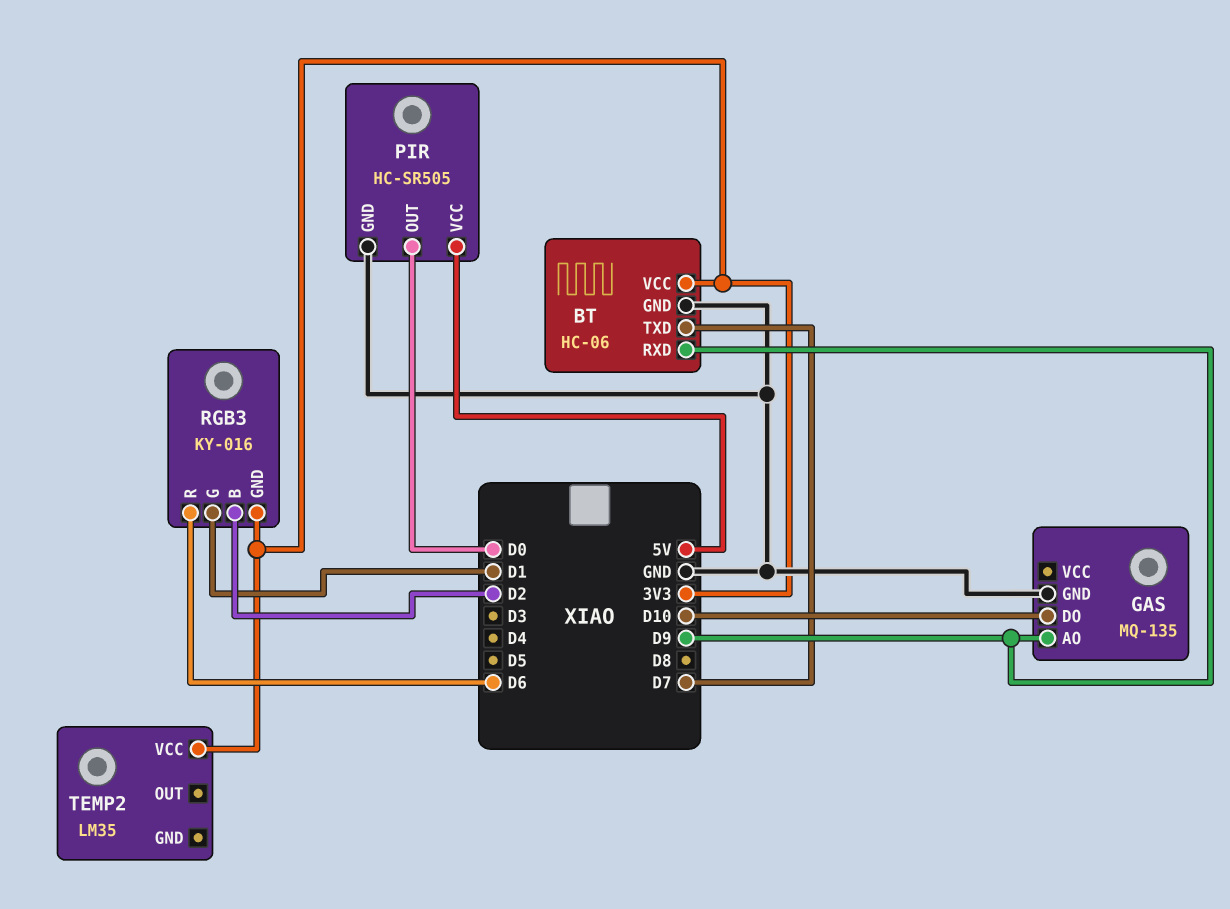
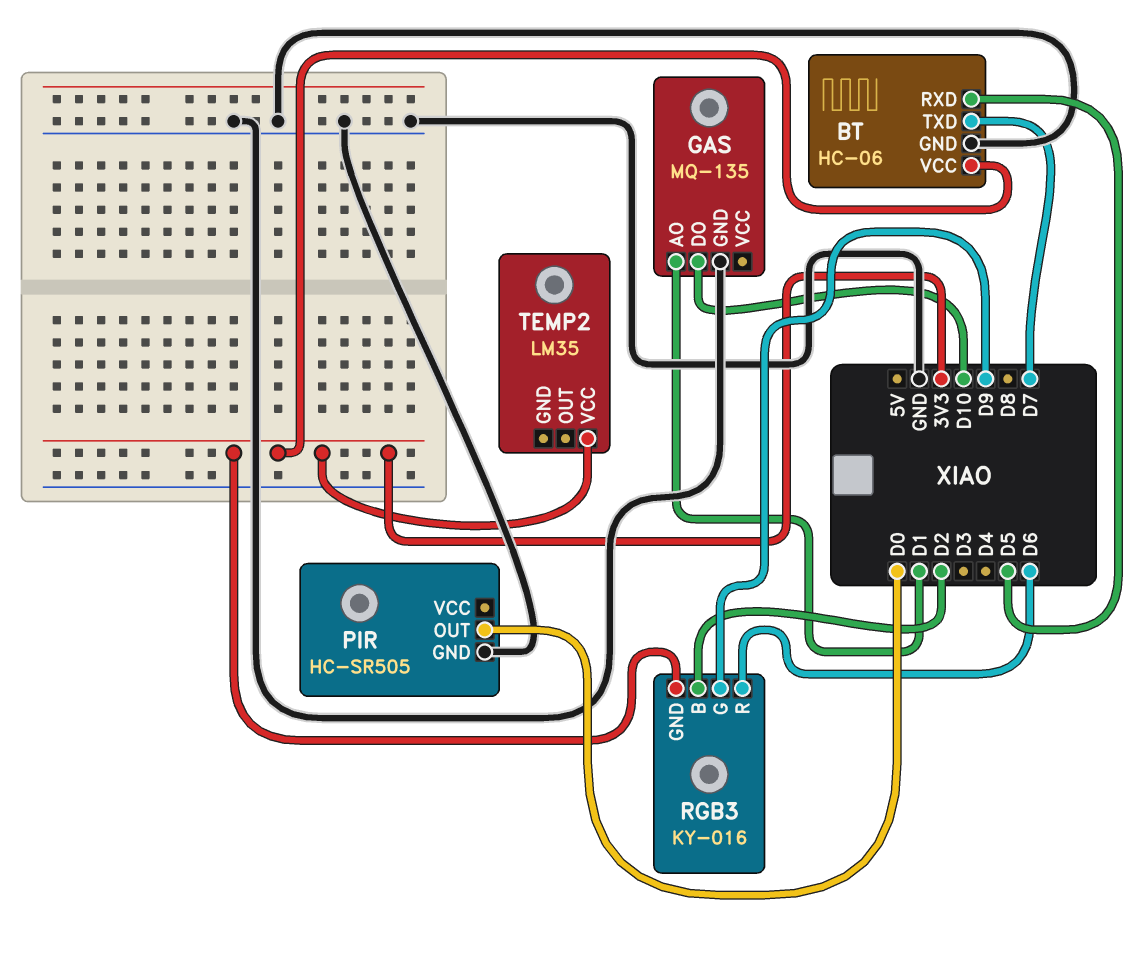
BT pin RXD: D9 -> D5
GAS pin AO: D9 -> D1
PIR pin VCC: 5V -> none
RGB3 pin G: D1 -> D9

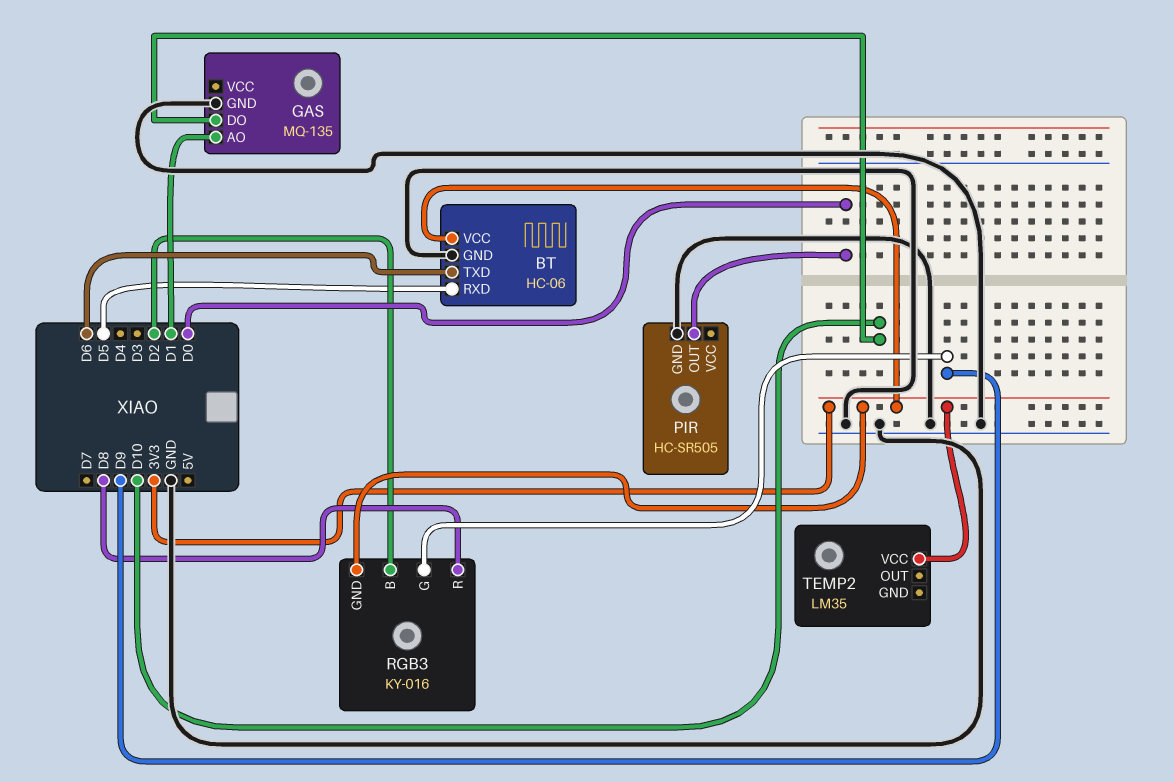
BT pin TXD: D7 -> D6
RGB3 pin R: D6 -> D8

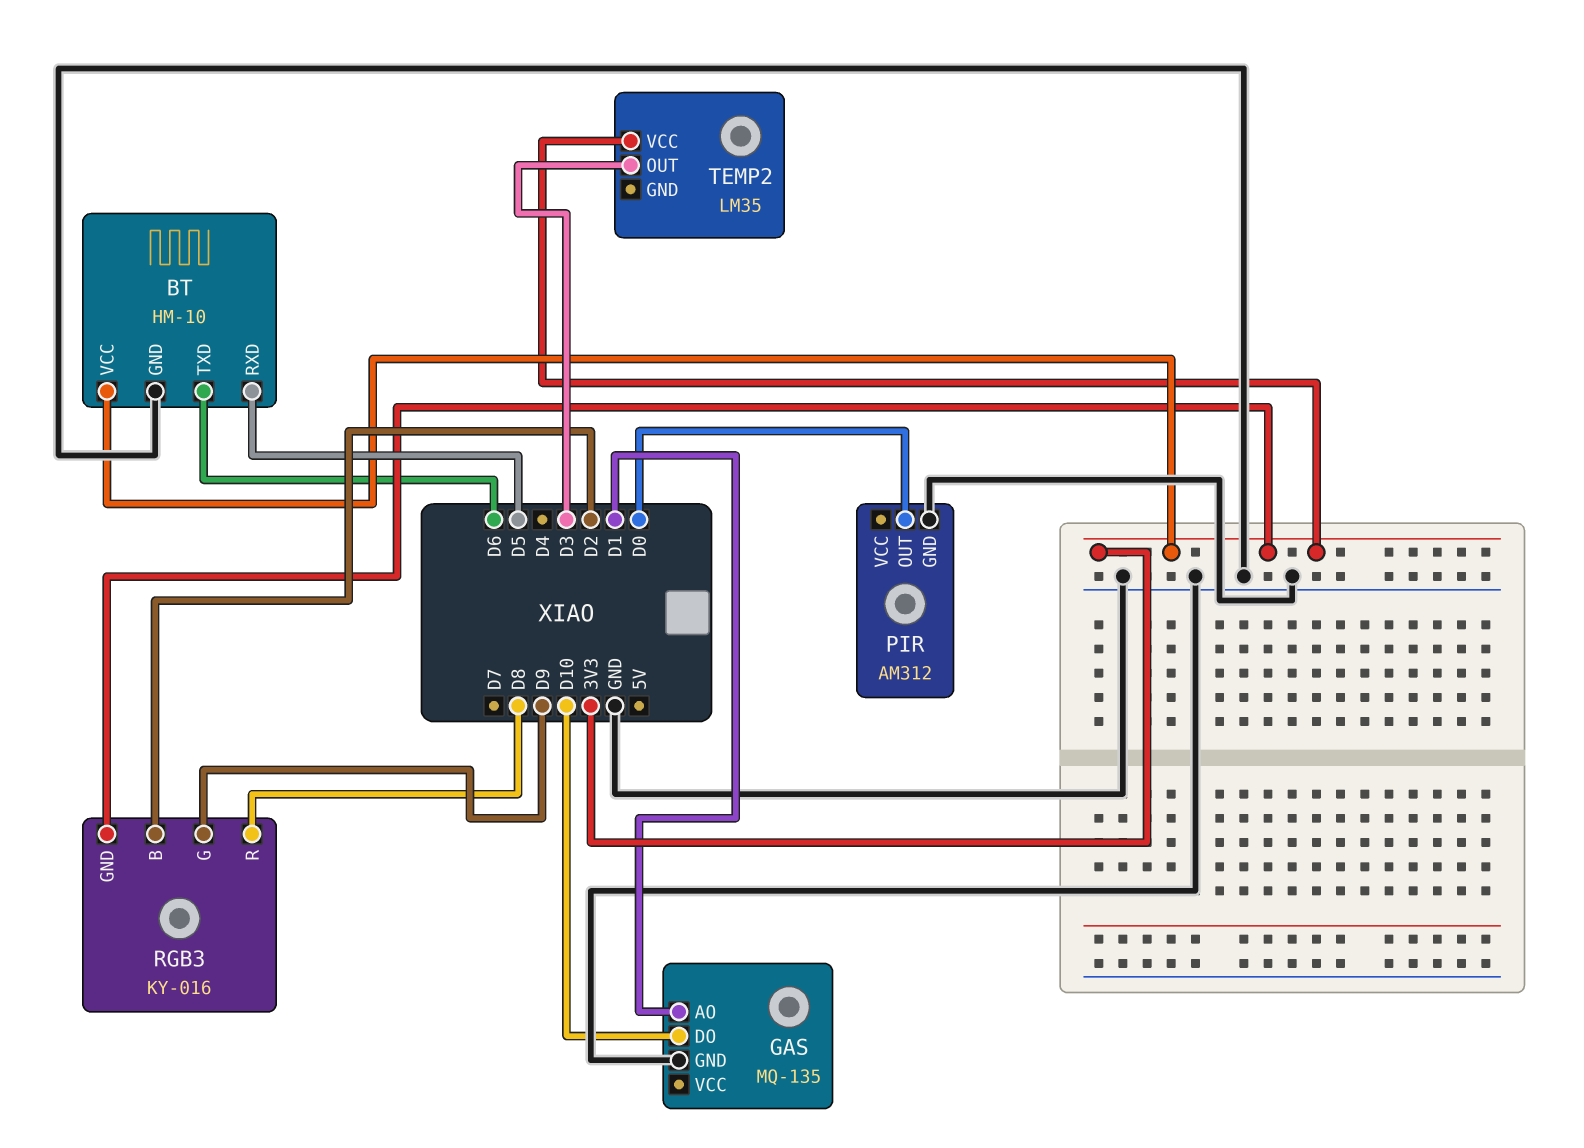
BT: HC-06 -> HM-10
PIR: HC-SR505 -> AM312
TEMP2 pin OUT: none -> D3

